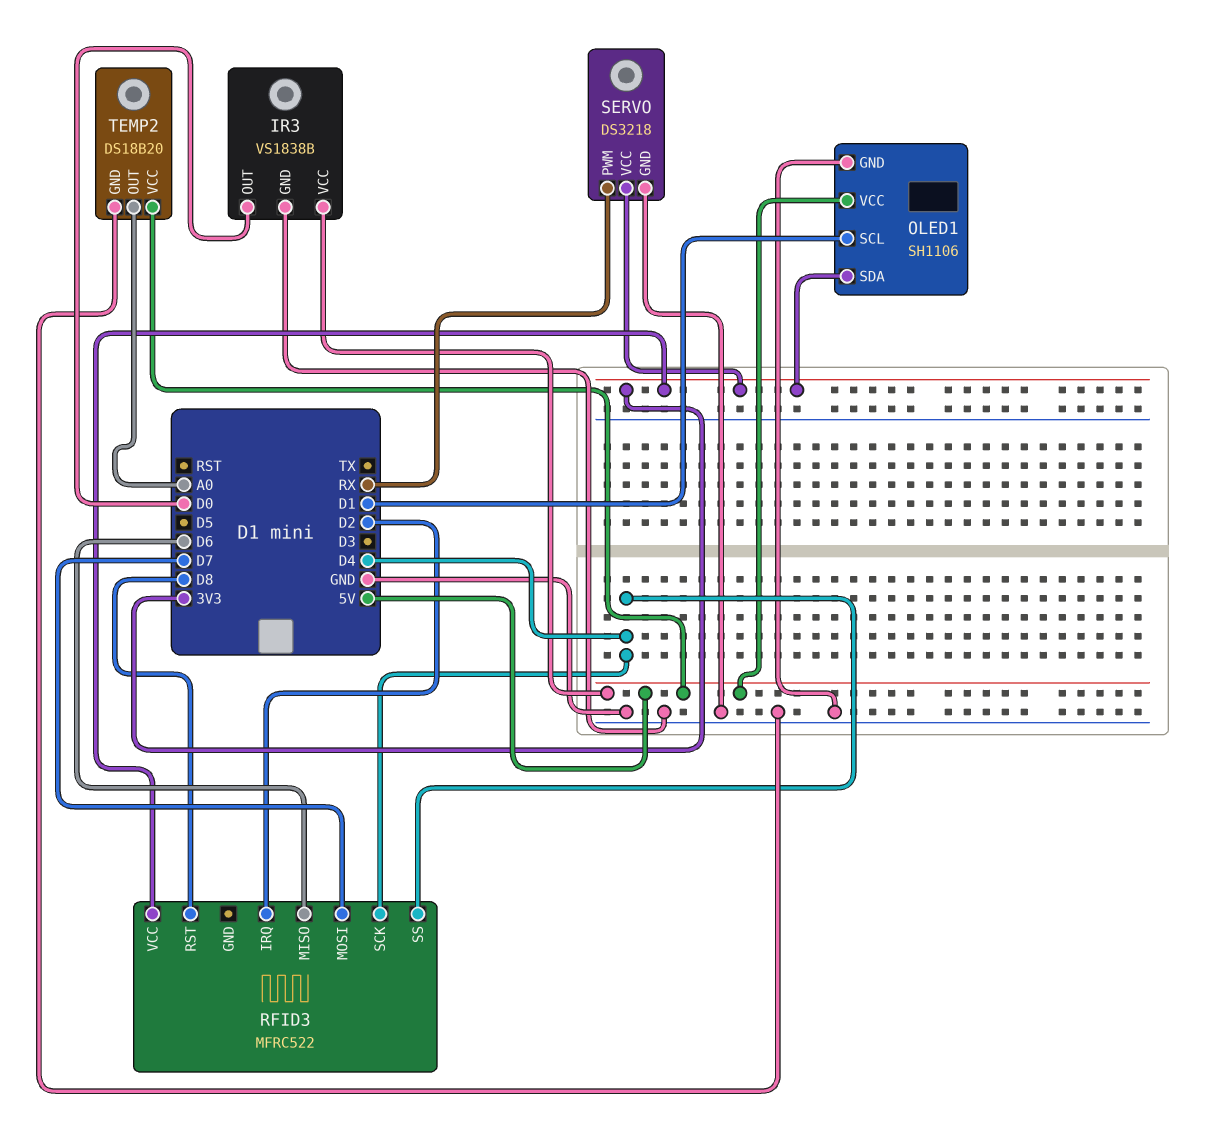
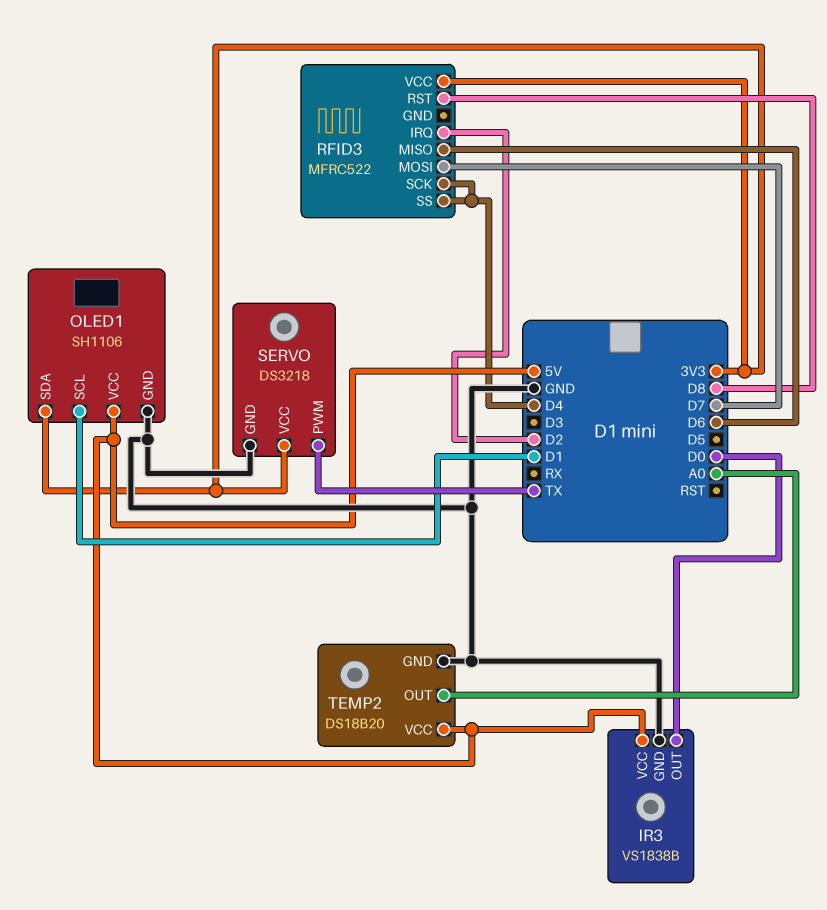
SERVO pin PWM: RX -> TX

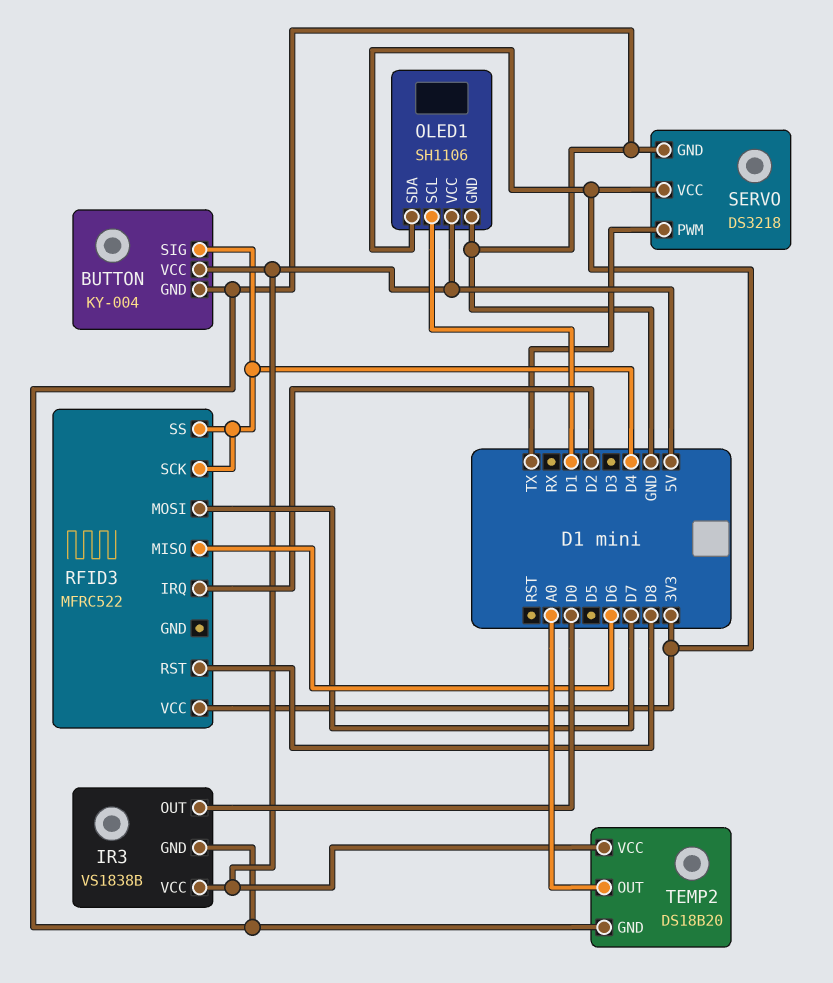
BUTTON: none -> KY-004
BUTTON pin GND: none -> GND
BUTTON pin SIG: none -> D4
BUTTON pin VCC: none -> 5V

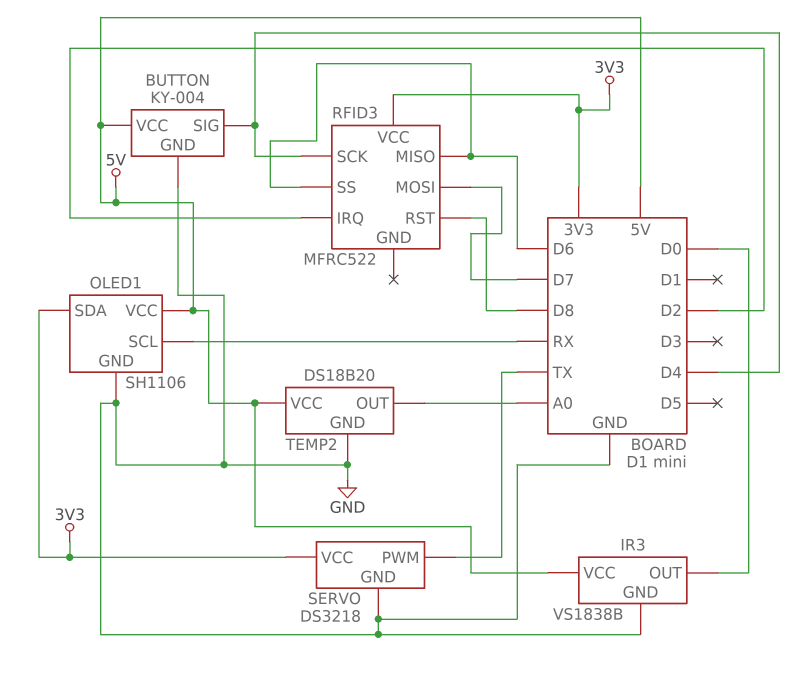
OLED1 pin SCL: D1 -> RX
RFID3 pin SS: D4 -> D6

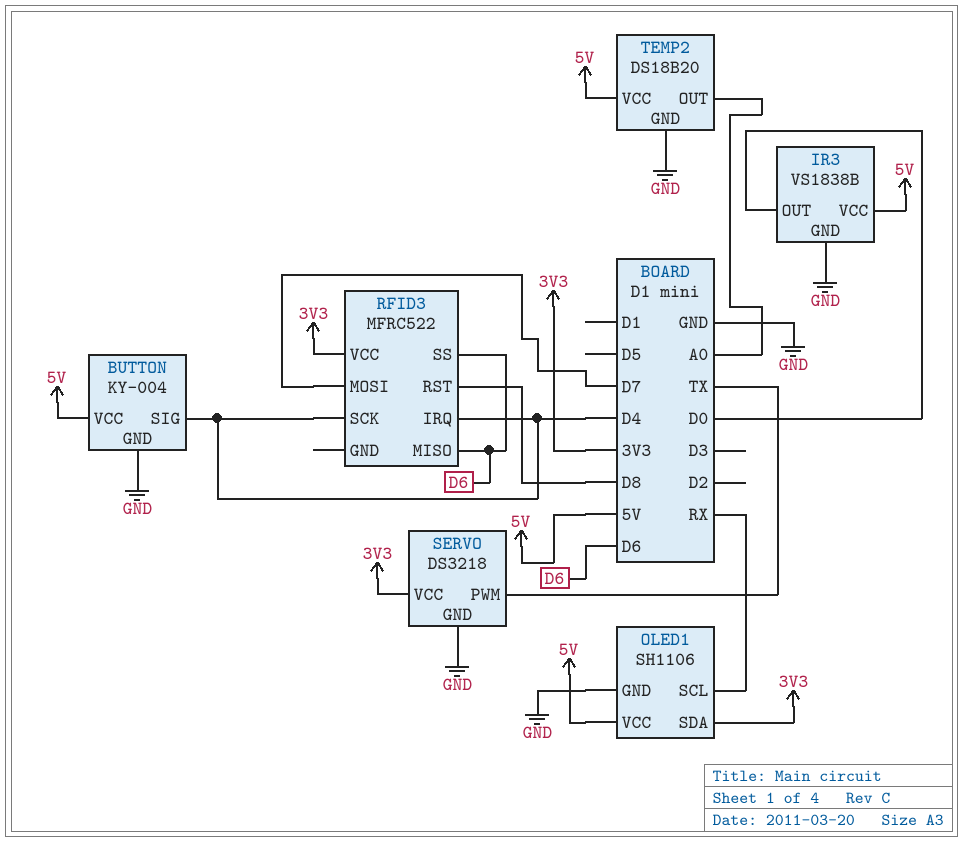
RFID3 pin IRQ: D2 -> D4

